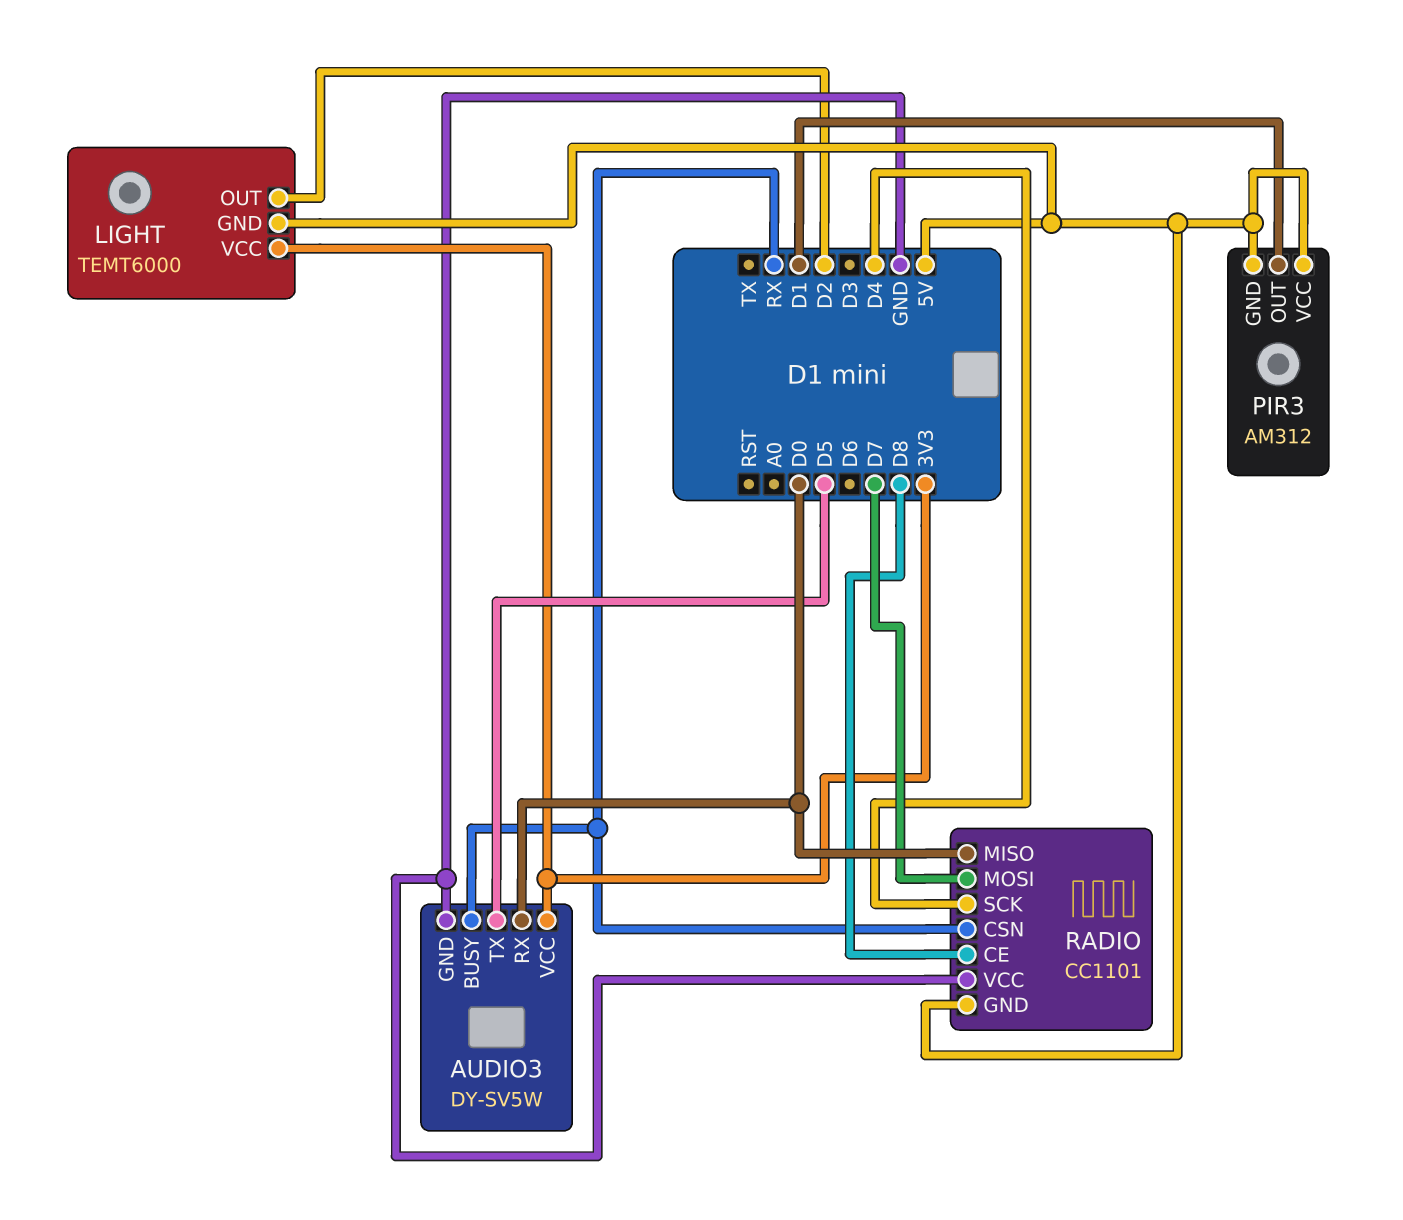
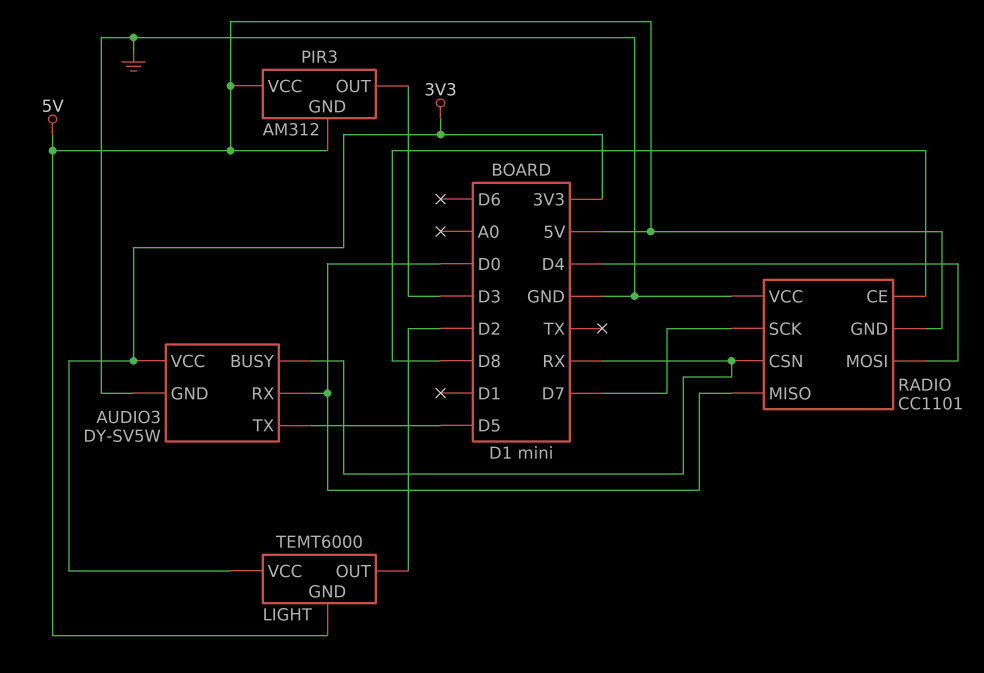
PIR3 pin OUT: D1 -> D3
RADIO pin MOSI: D7 -> D4
RADIO pin SCK: D4 -> D7

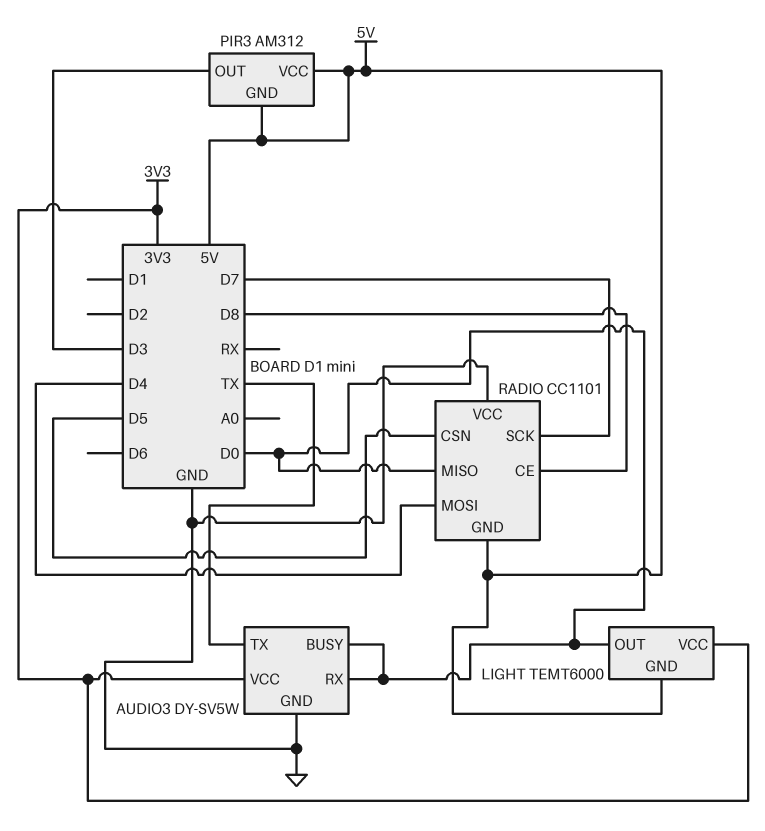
AUDIO3 pin BUSY: RX -> D0
AUDIO3 pin TX: D5 -> TX
LIGHT pin OUT: D2 -> D0
RADIO pin CSN: RX -> D5

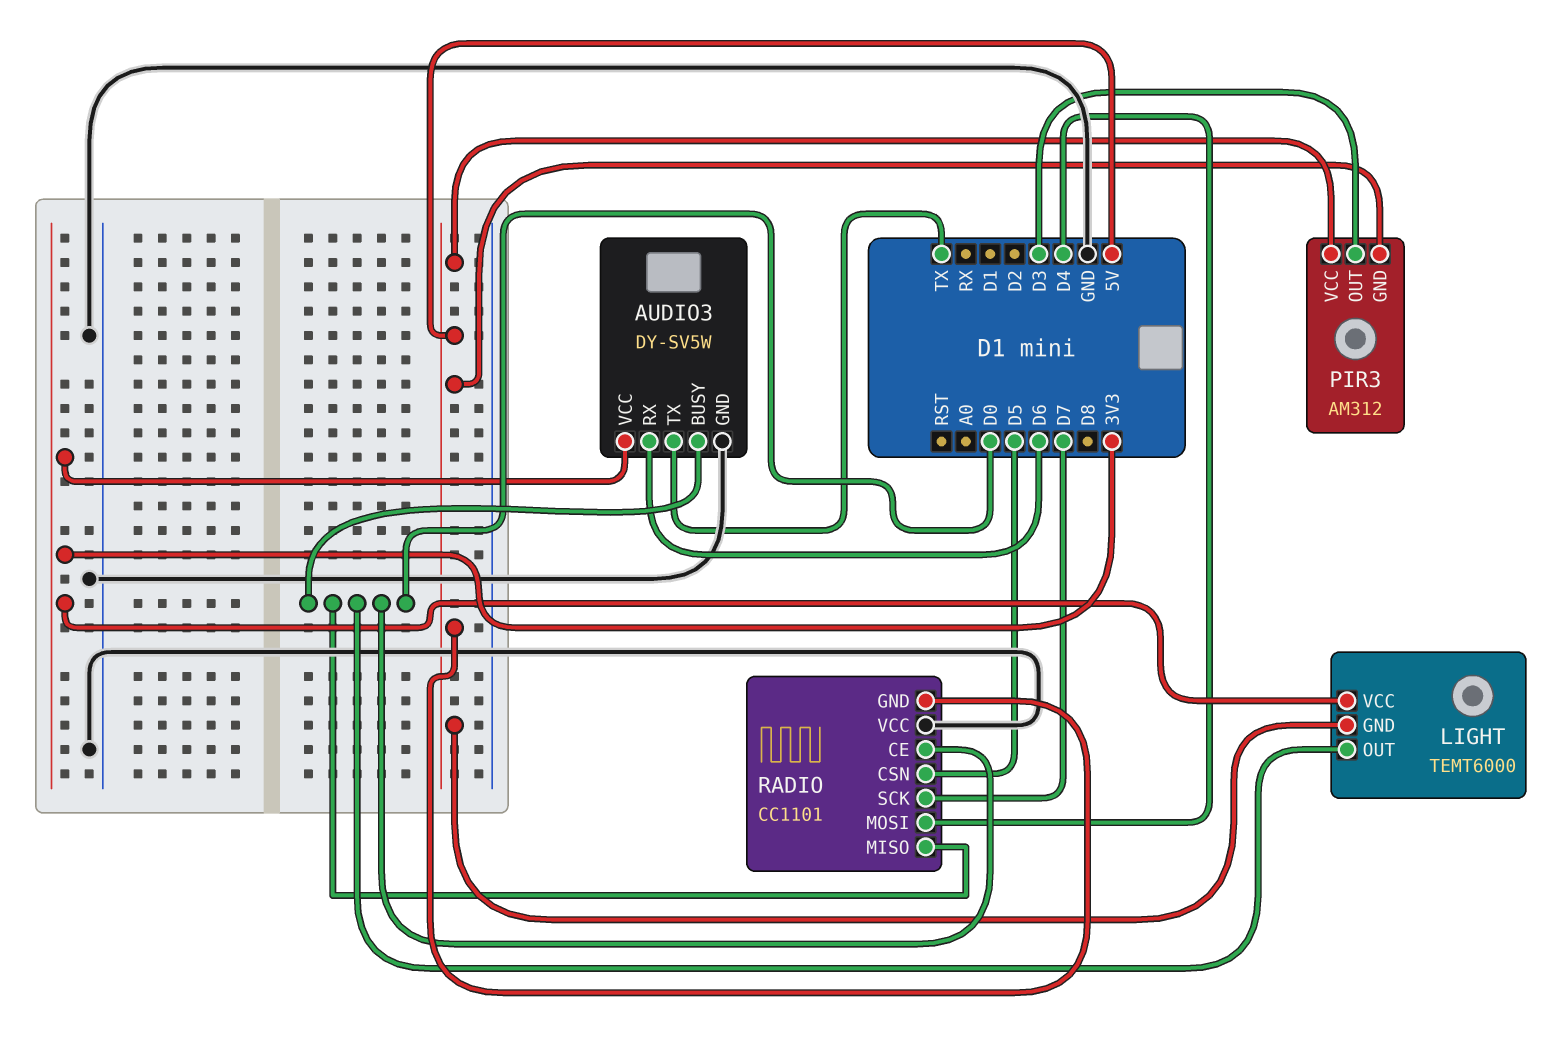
AUDIO3 pin RX: D0 -> D6
RADIO pin CE: D8 -> D0

